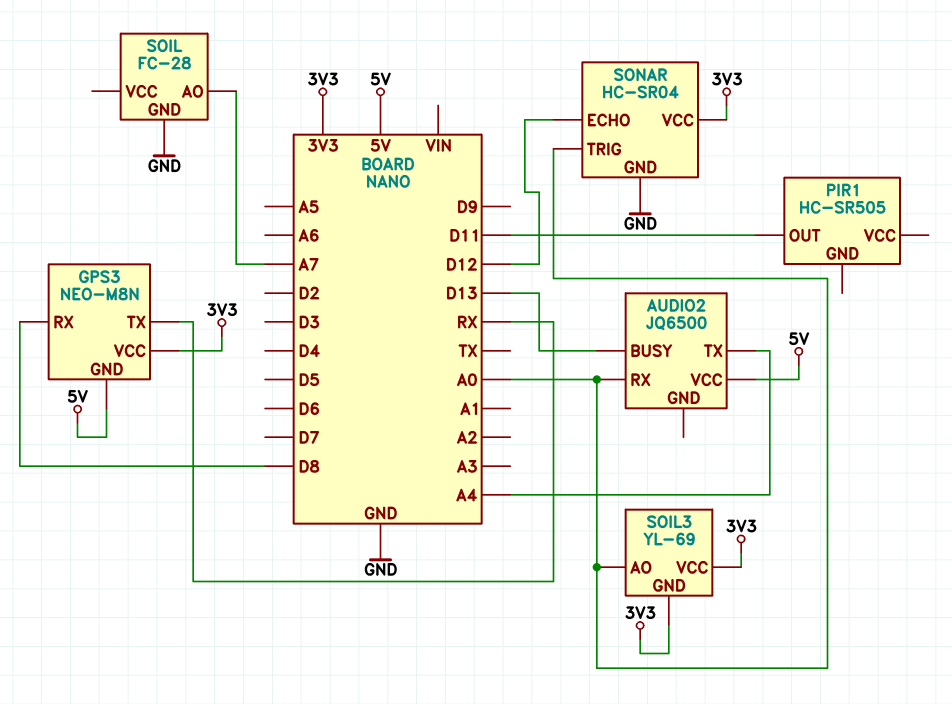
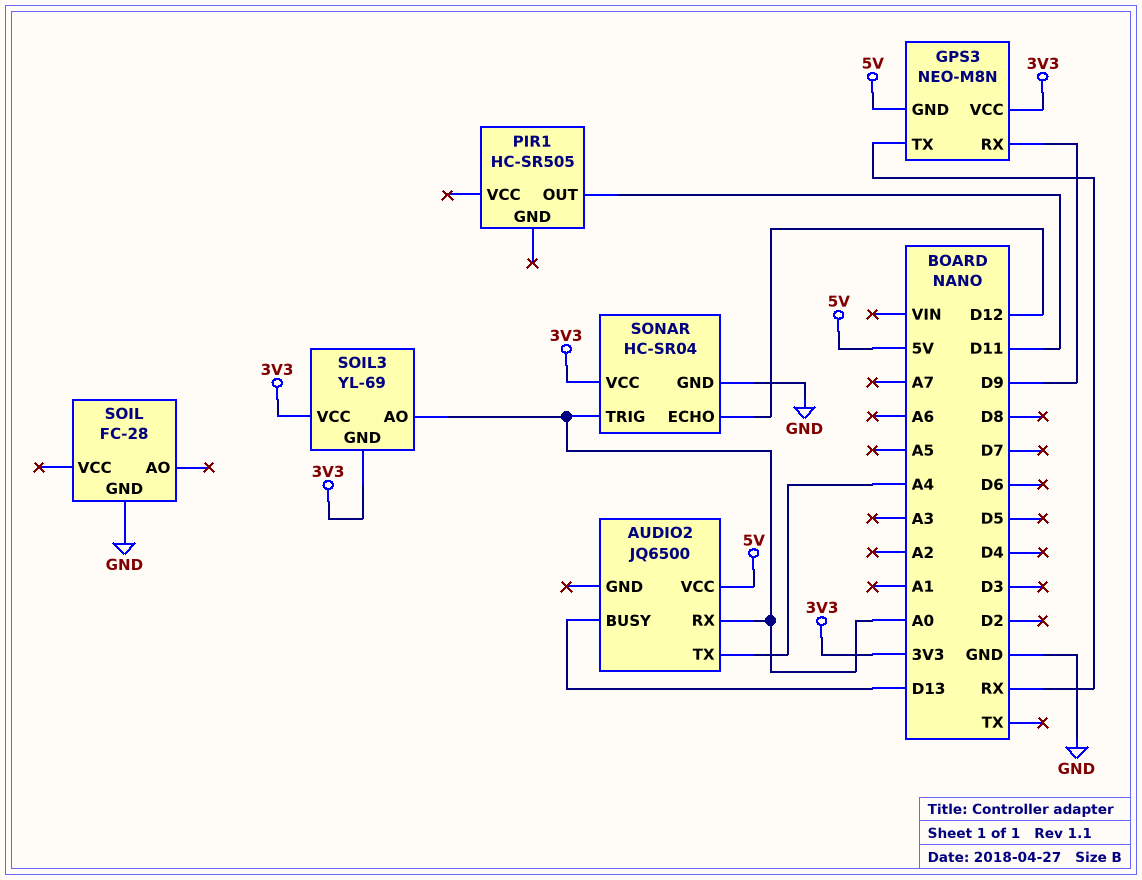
GPS3 pin RX: D8 -> D9
SOIL pin AO: A7 -> none

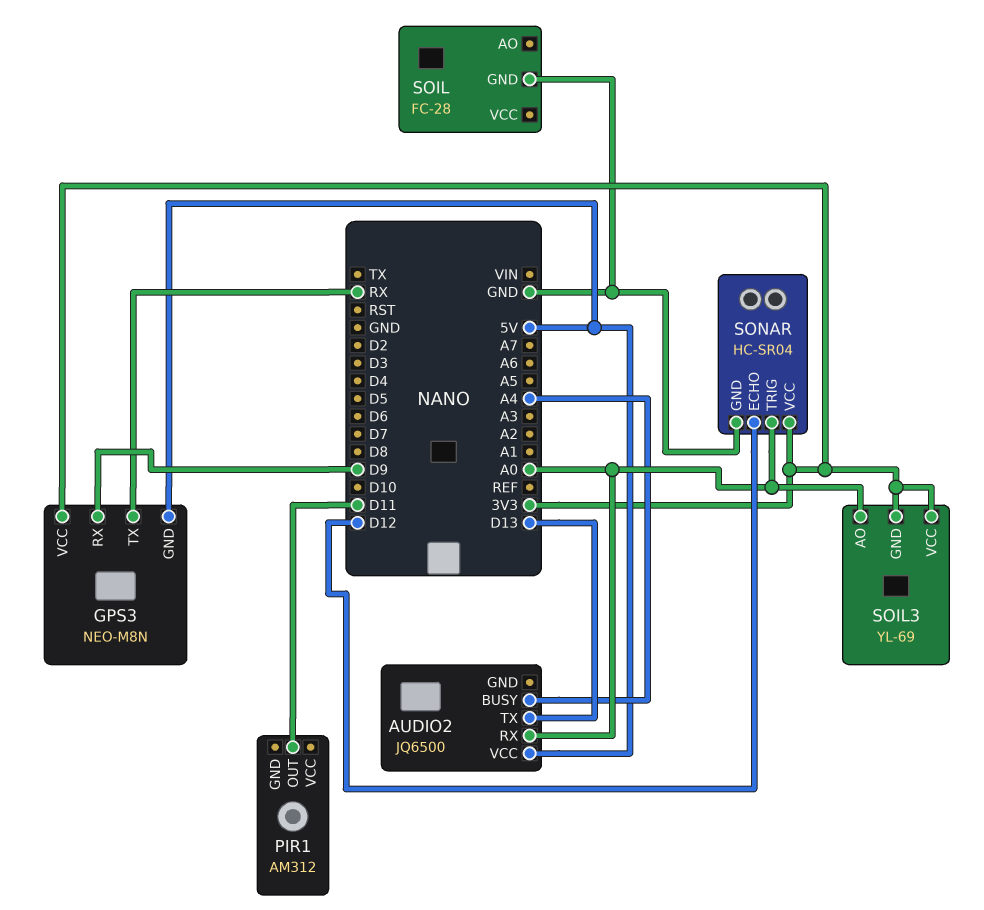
AUDIO2 pin BUSY: D13 -> A4
AUDIO2 pin TX: A4 -> D13
PIR1: HC-SR505 -> AM312

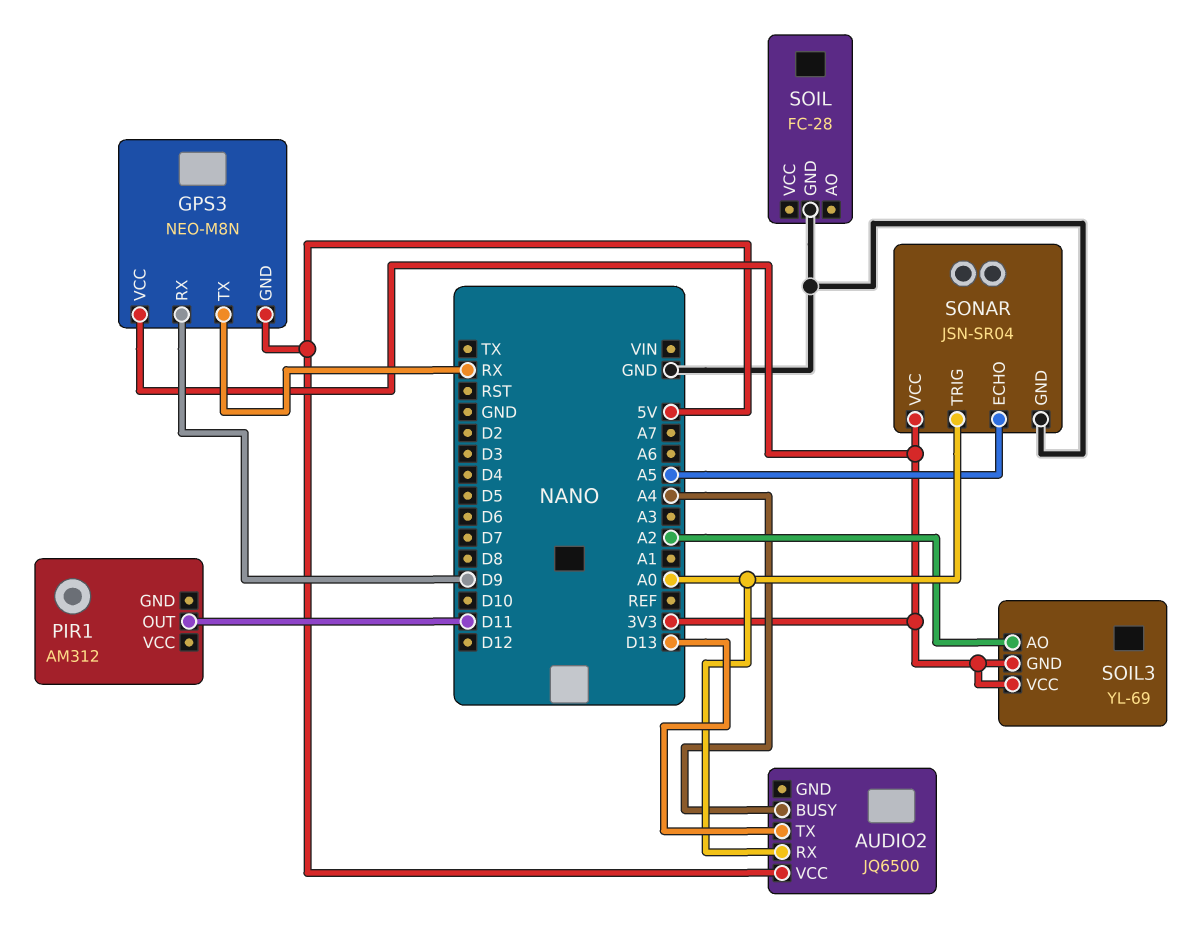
SOIL3 pin AO: A0 -> A2
SONAR: HC-SR04 -> JSN-SR04
SONAR pin ECHO: D12 -> A5

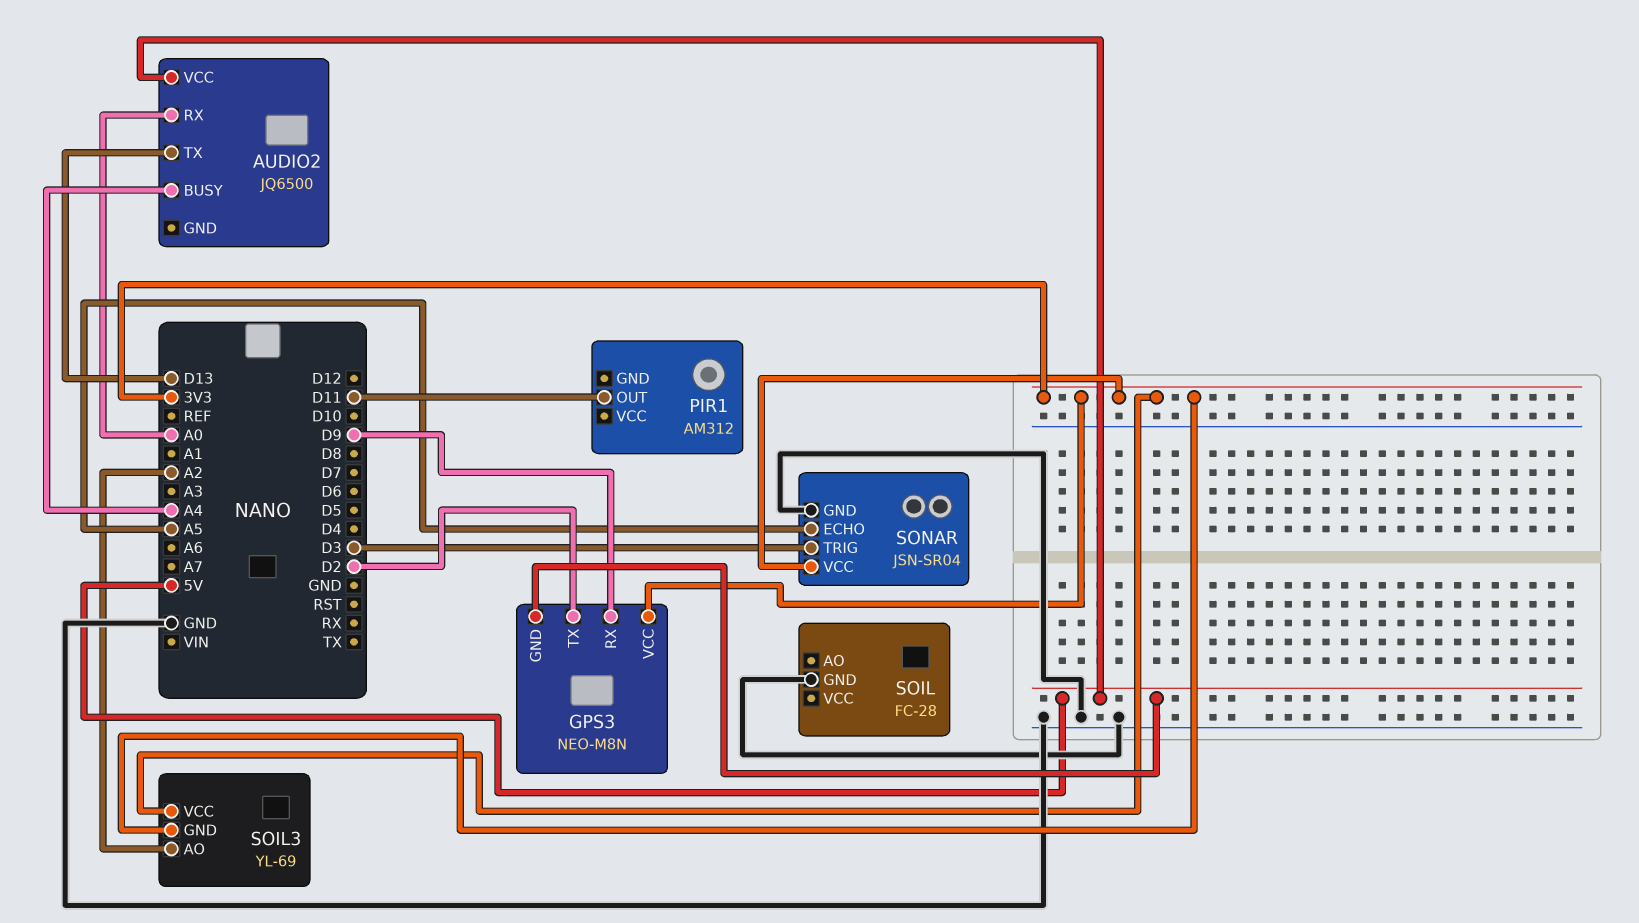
GPS3 pin TX: RX -> D2
SONAR pin TRIG: A0 -> D3

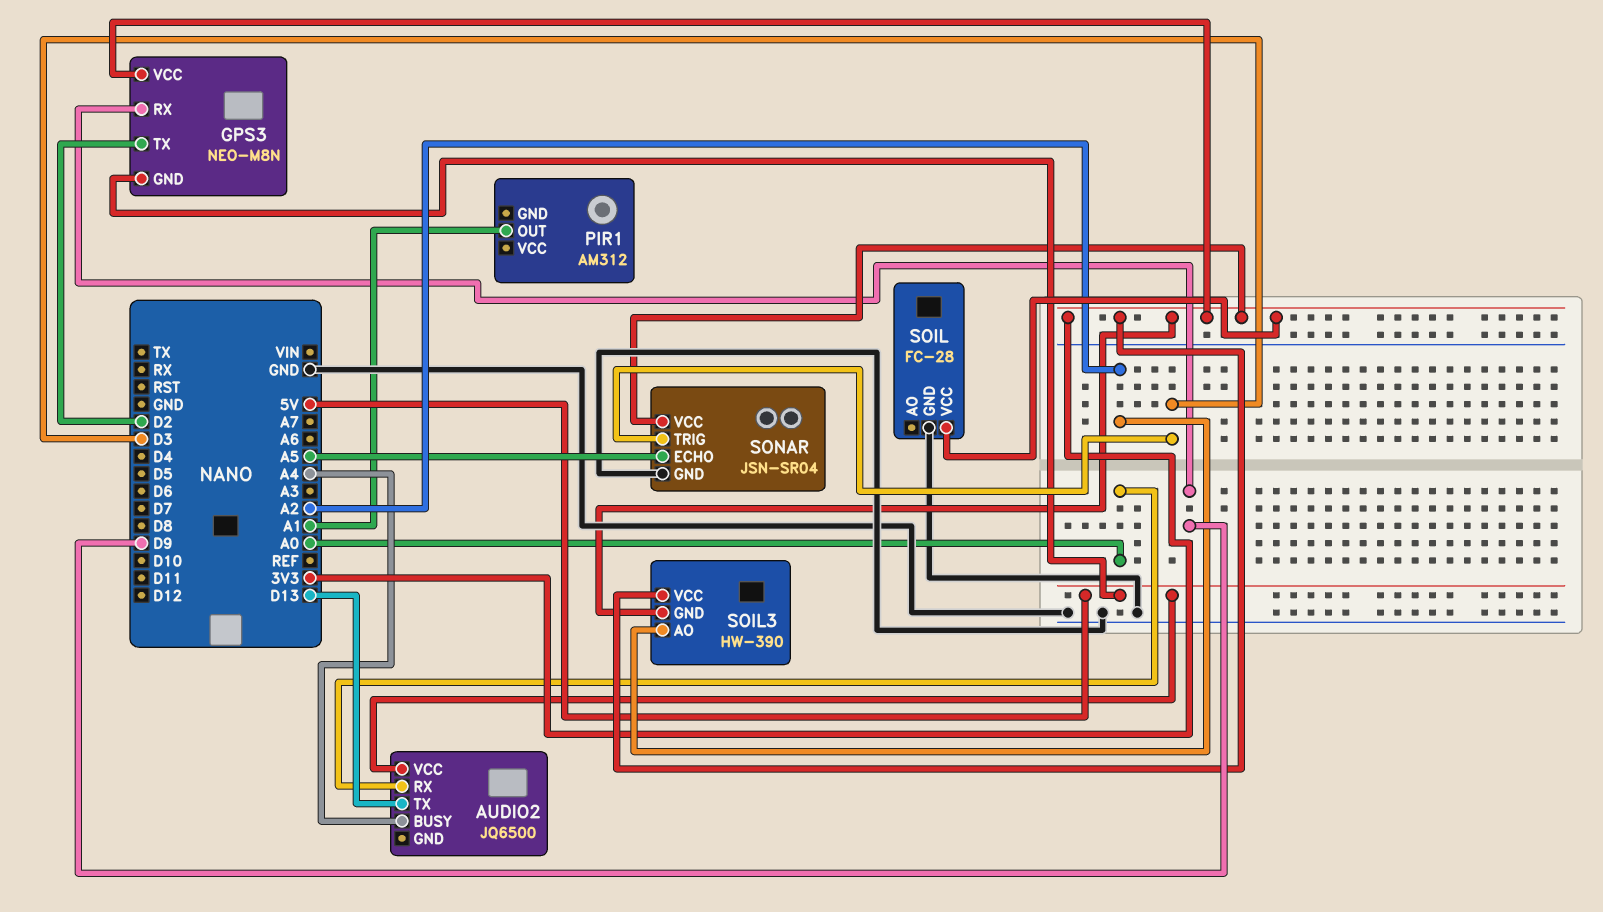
PIR1 pin OUT: D11 -> A1
SOIL pin VCC: none -> 3V3
SOIL3: YL-69 -> HW-390

